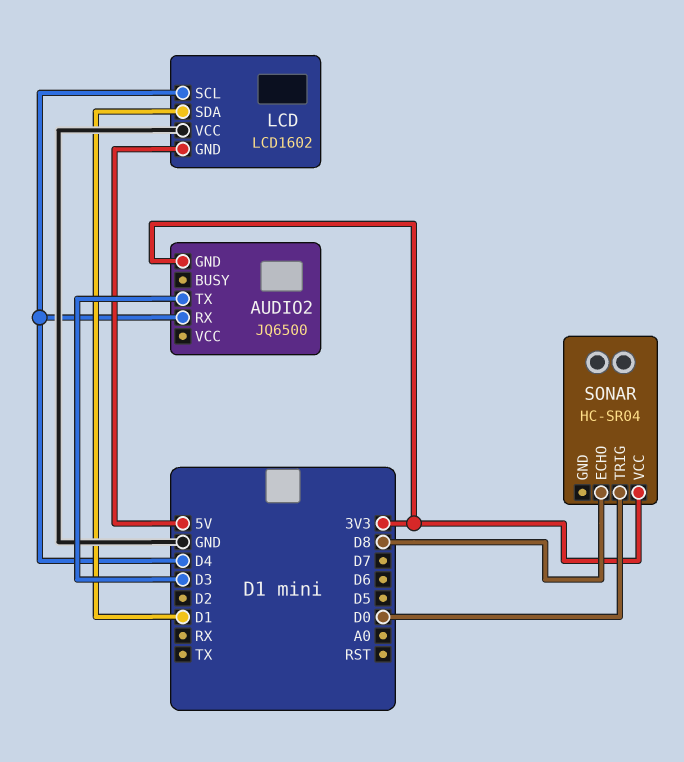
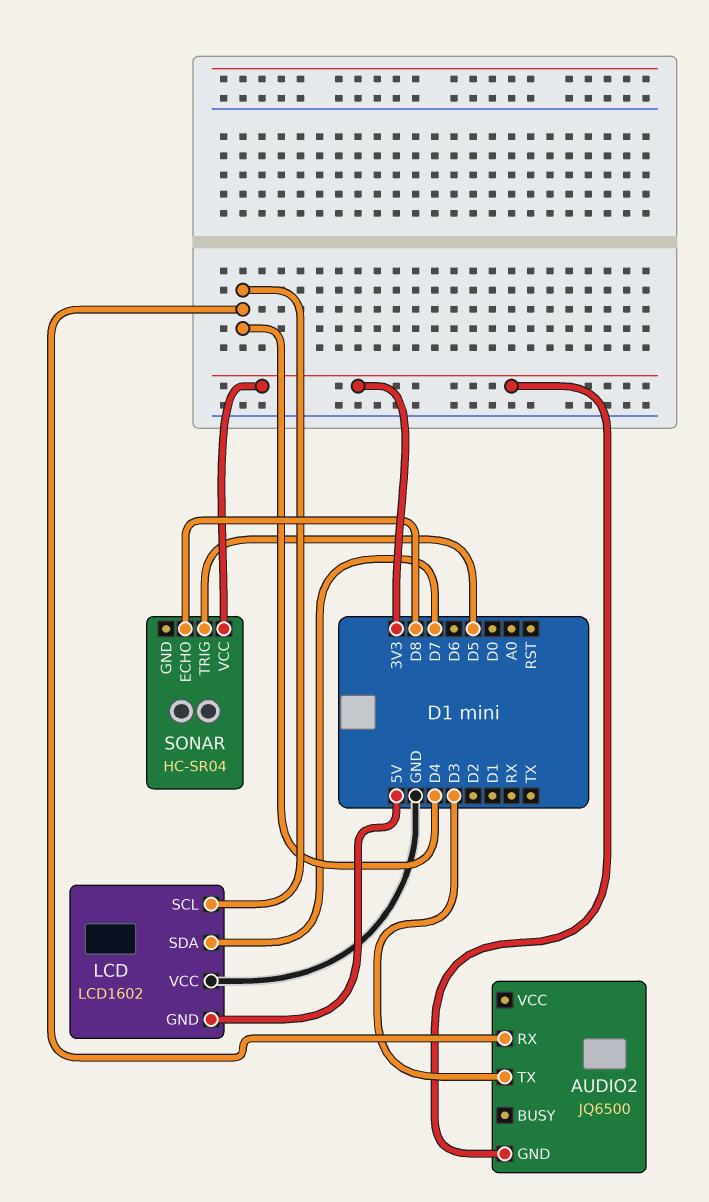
LCD pin SDA: D1 -> D7
SONAR pin TRIG: D0 -> D5

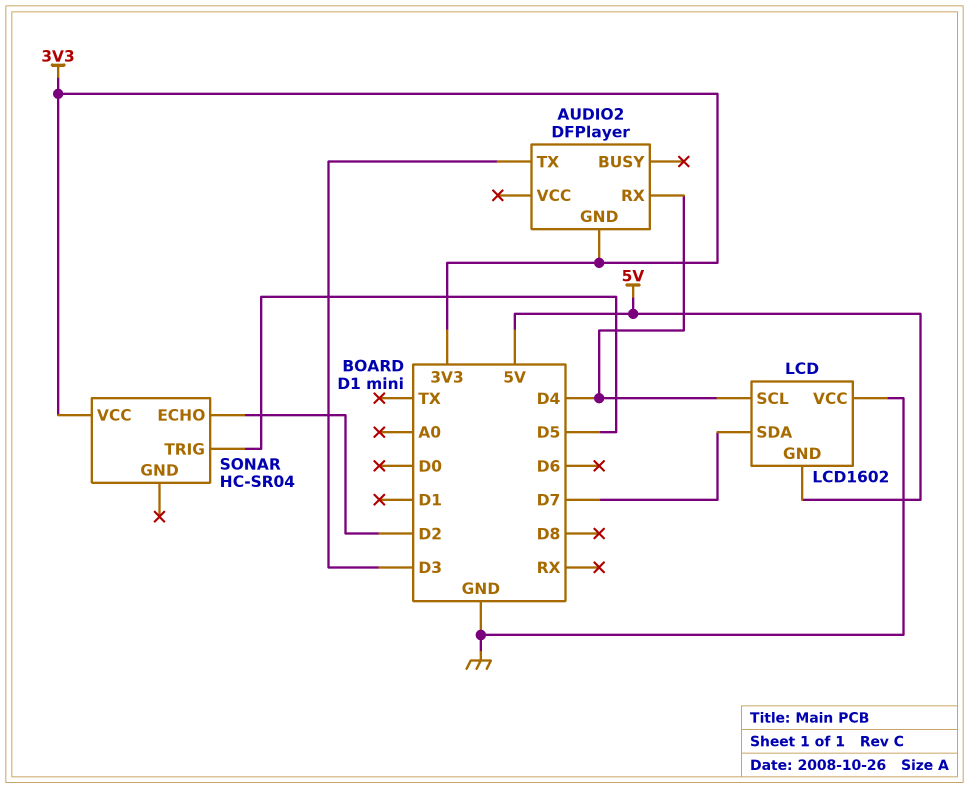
AUDIO2: JQ6500 -> DFPlayer
SONAR pin ECHO: D8 -> D2

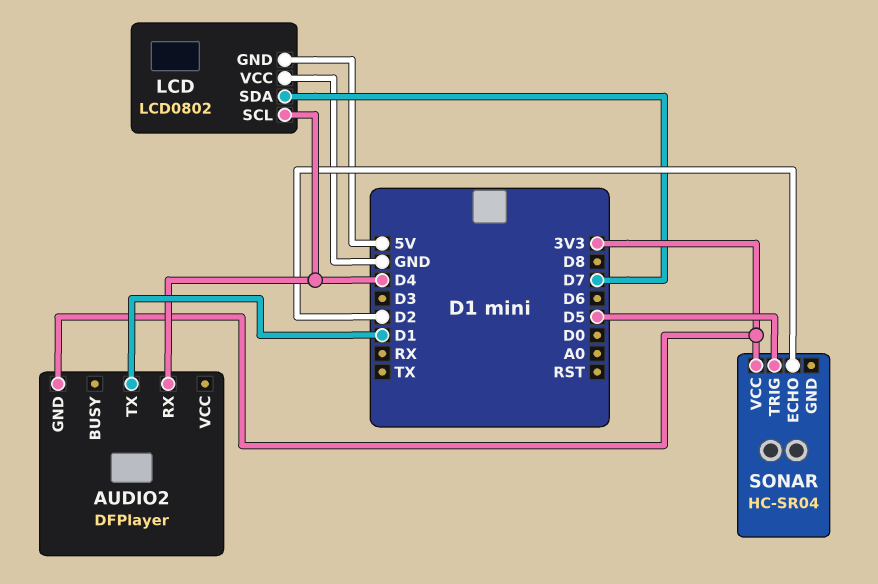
AUDIO2 pin TX: D3 -> D1
LCD: LCD1602 -> LCD0802

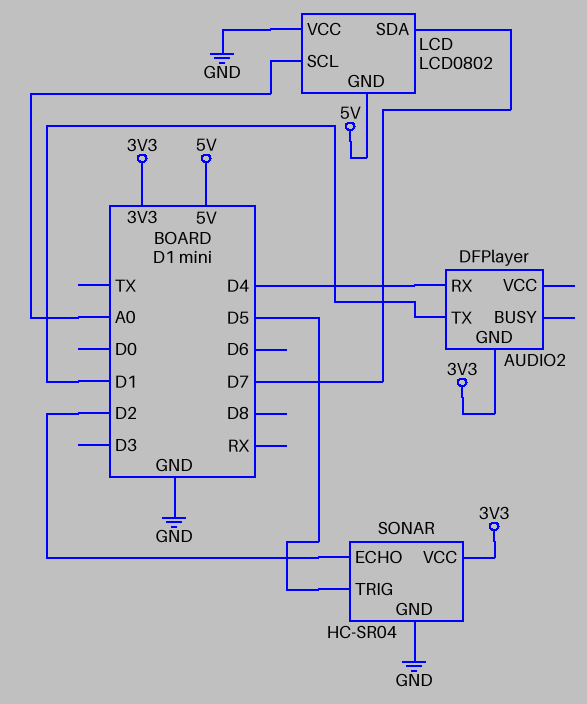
LCD pin SCL: D4 -> A0
SONAR pin GND: none -> GND

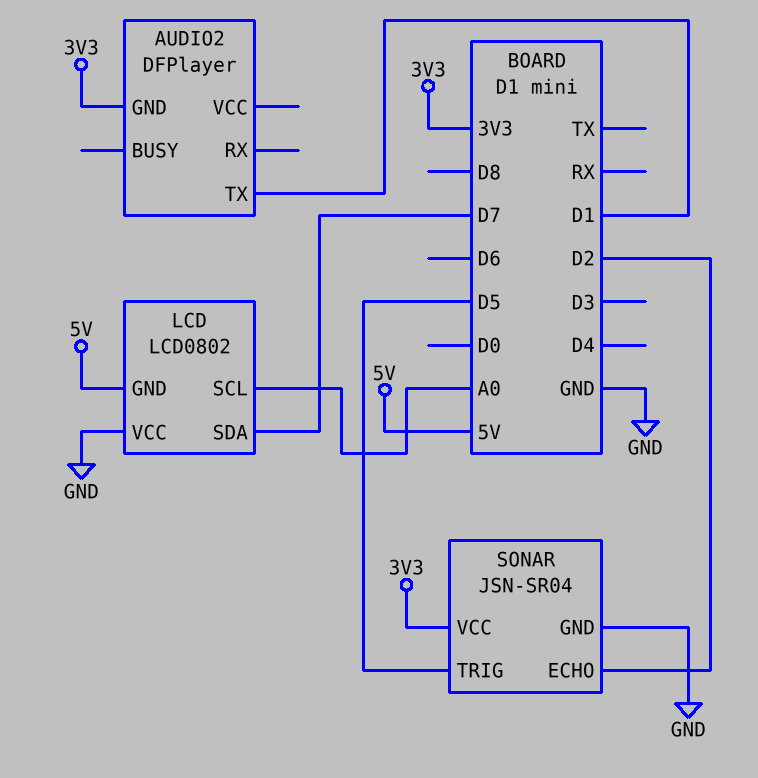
AUDIO2 pin RX: D4 -> none
SONAR: HC-SR04 -> JSN-SR04

